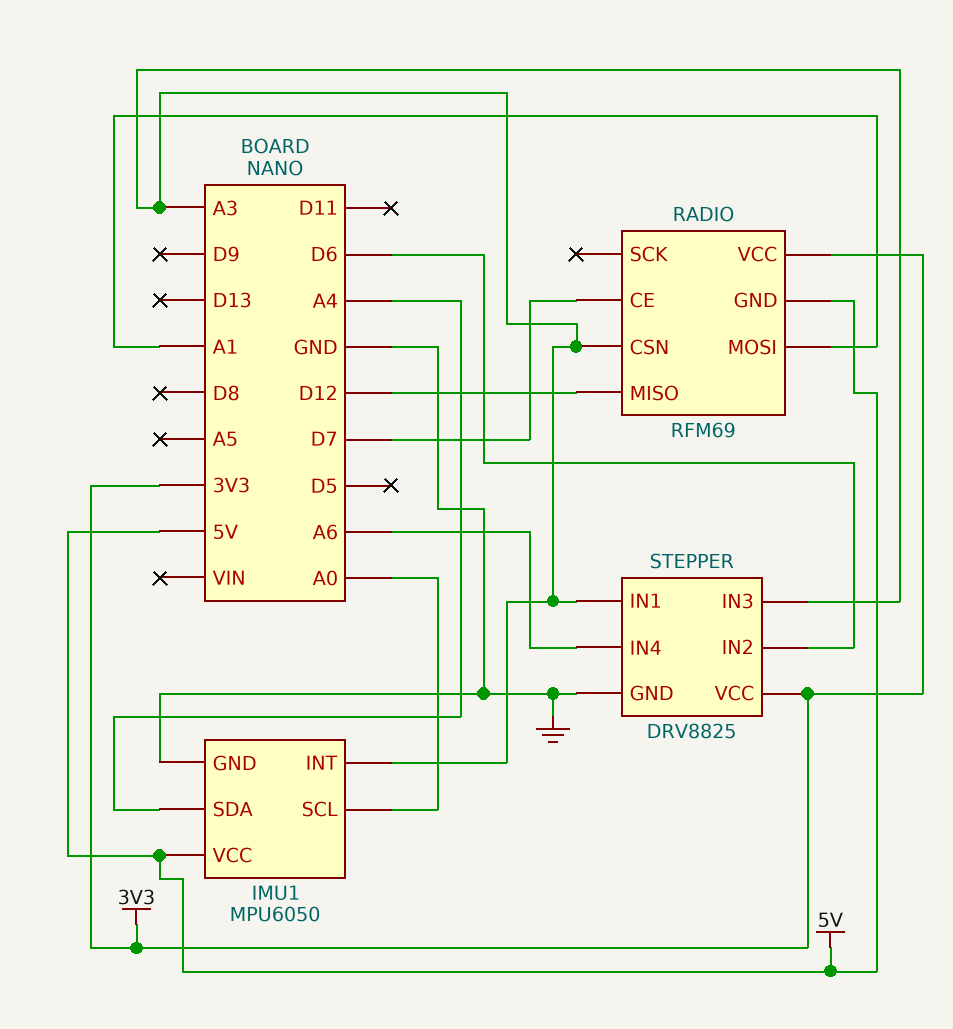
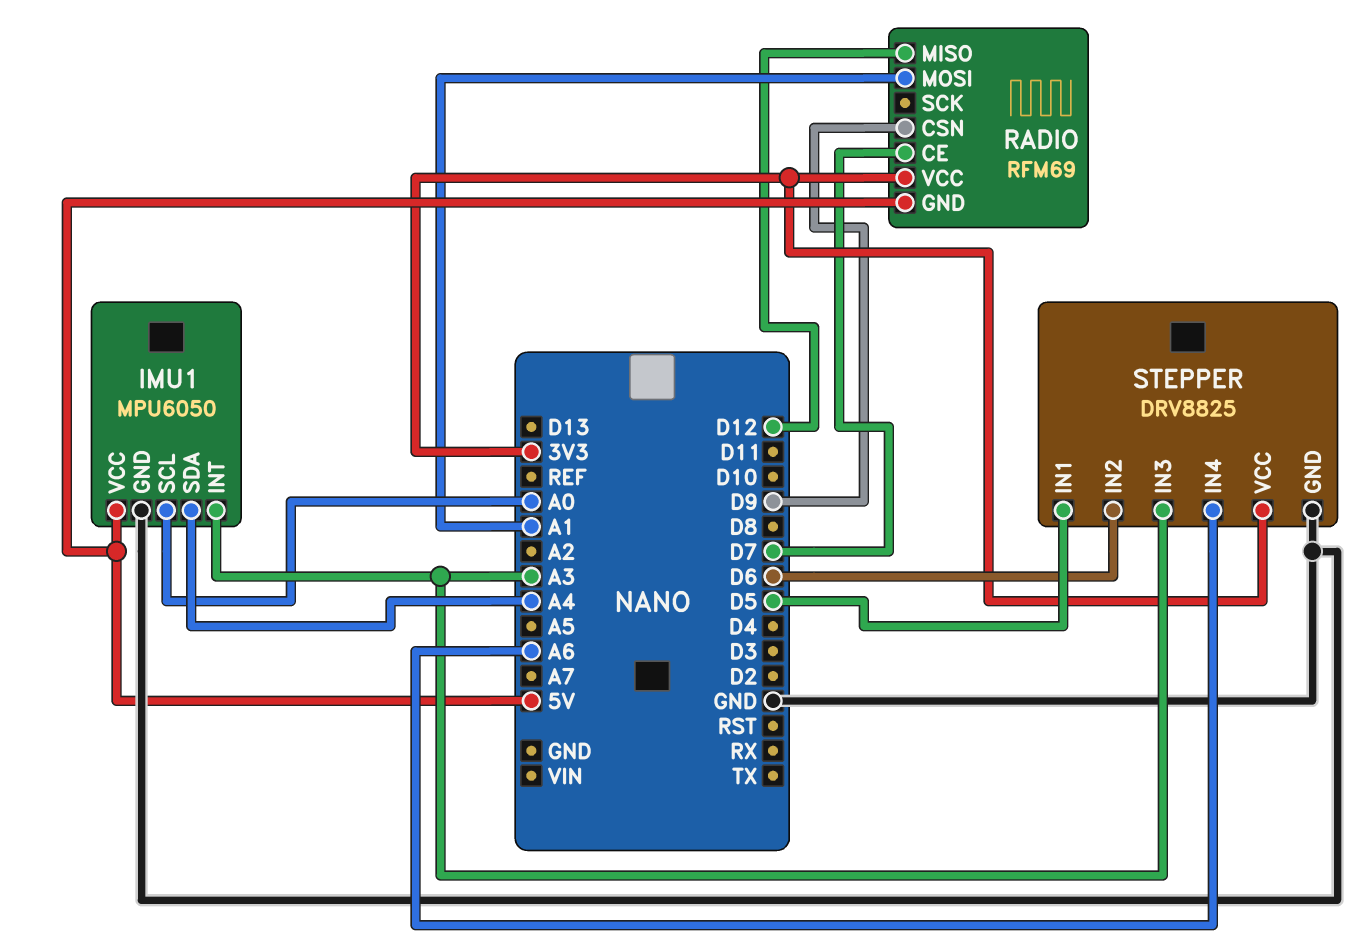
RADIO pin CSN: A3 -> D9
STEPPER pin IN1: A3 -> D5

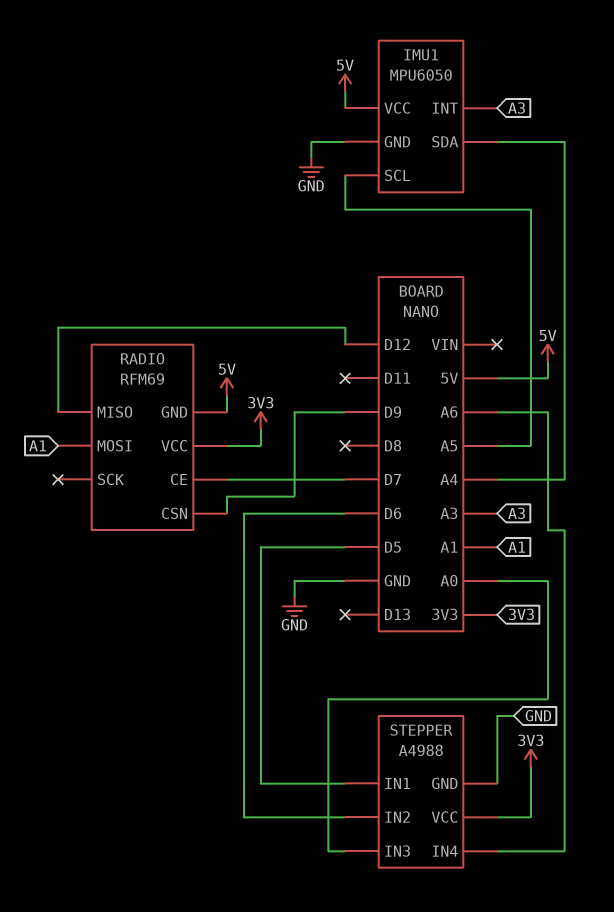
IMU1 pin SCL: A0 -> A5
STEPPER: DRV8825 -> A4988
STEPPER pin IN3: A3 -> A0

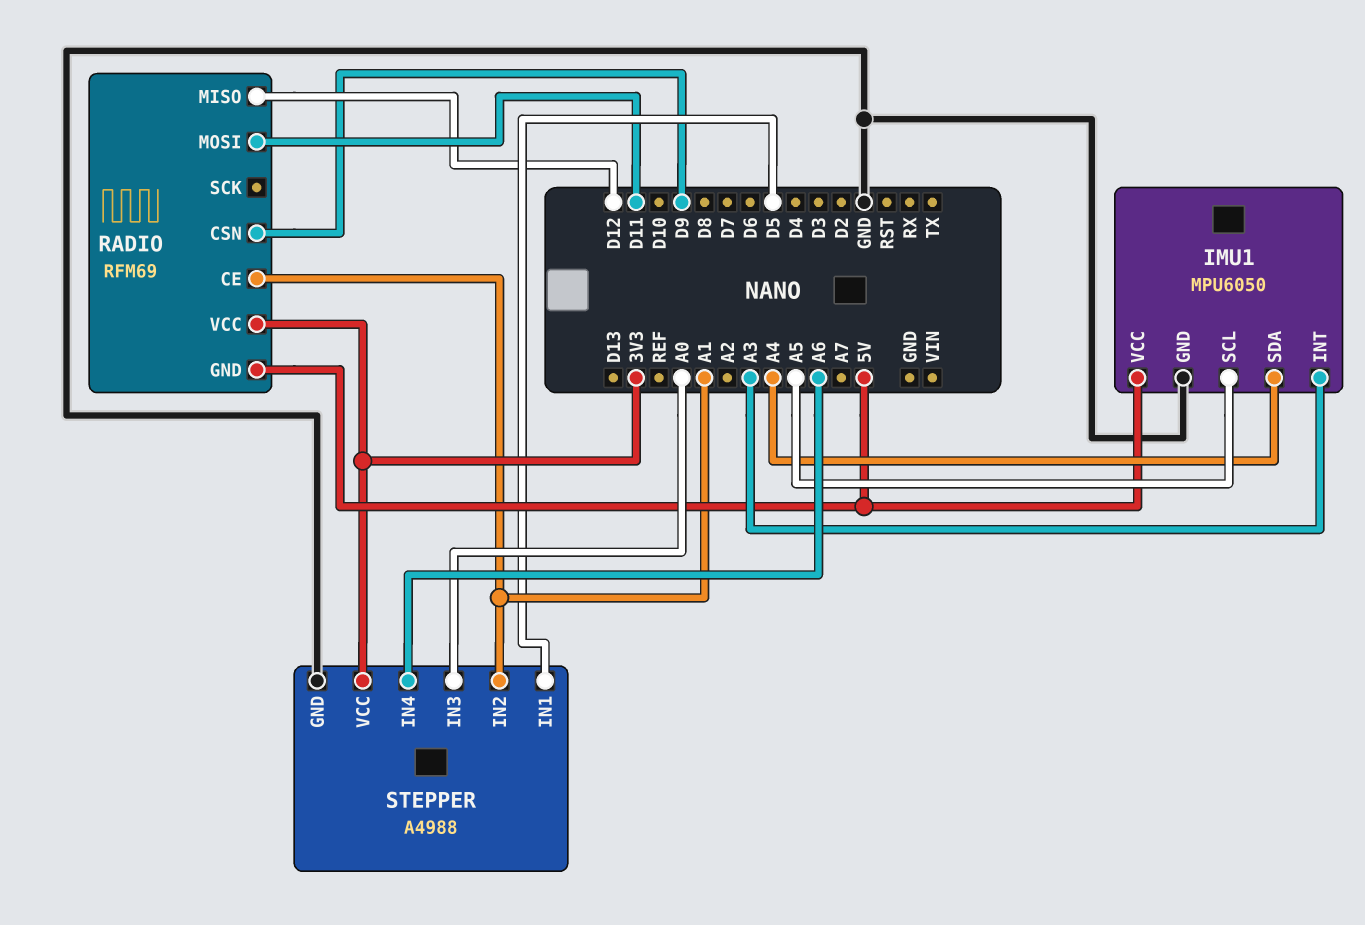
RADIO pin CE: D7 -> A1
RADIO pin MOSI: A1 -> D11
STEPPER pin IN2: D6 -> A1

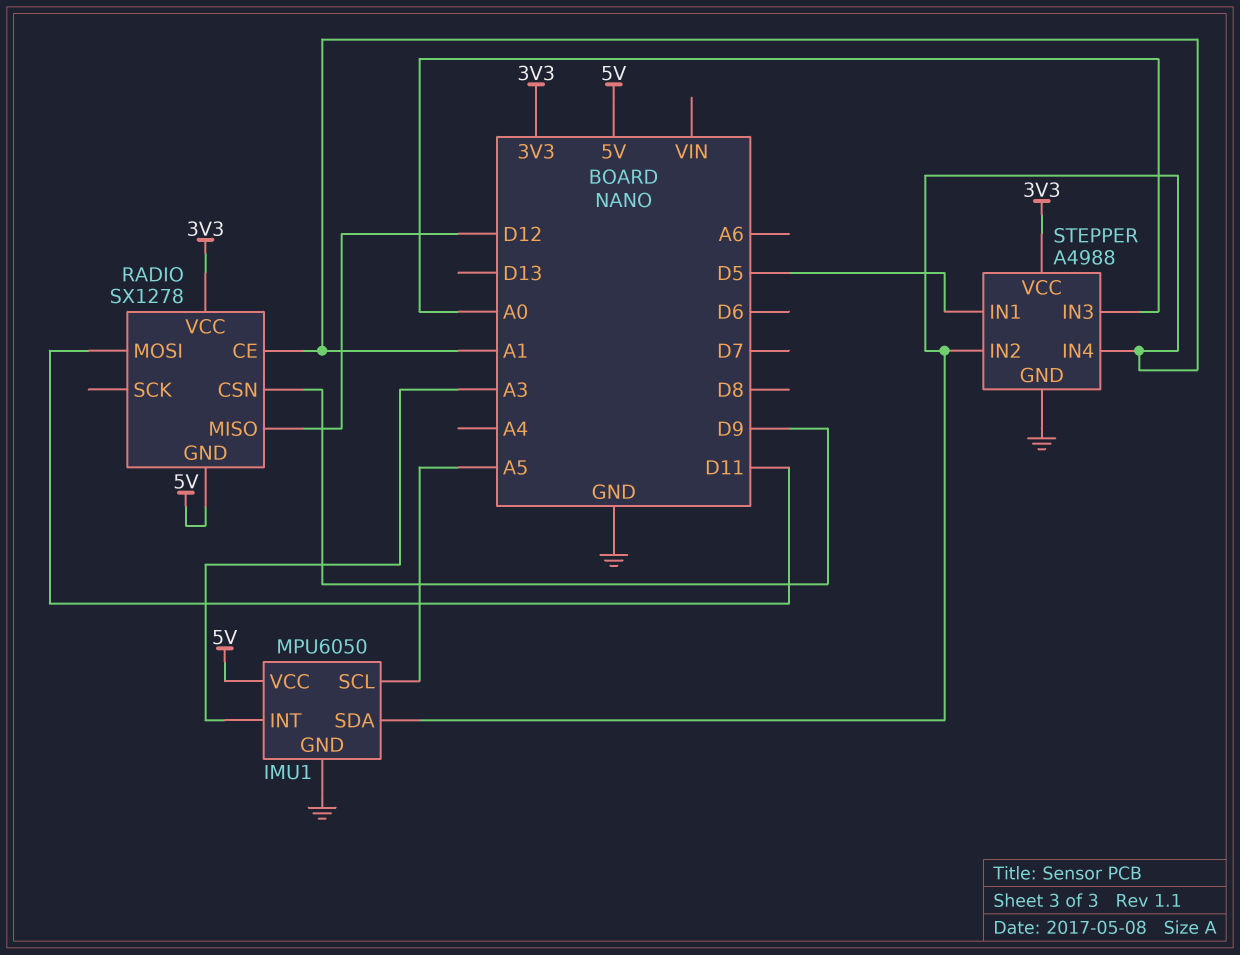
IMU1 pin SDA: A4 -> A1
RADIO: RFM69 -> SX1278
STEPPER pin IN4: A6 -> A1

